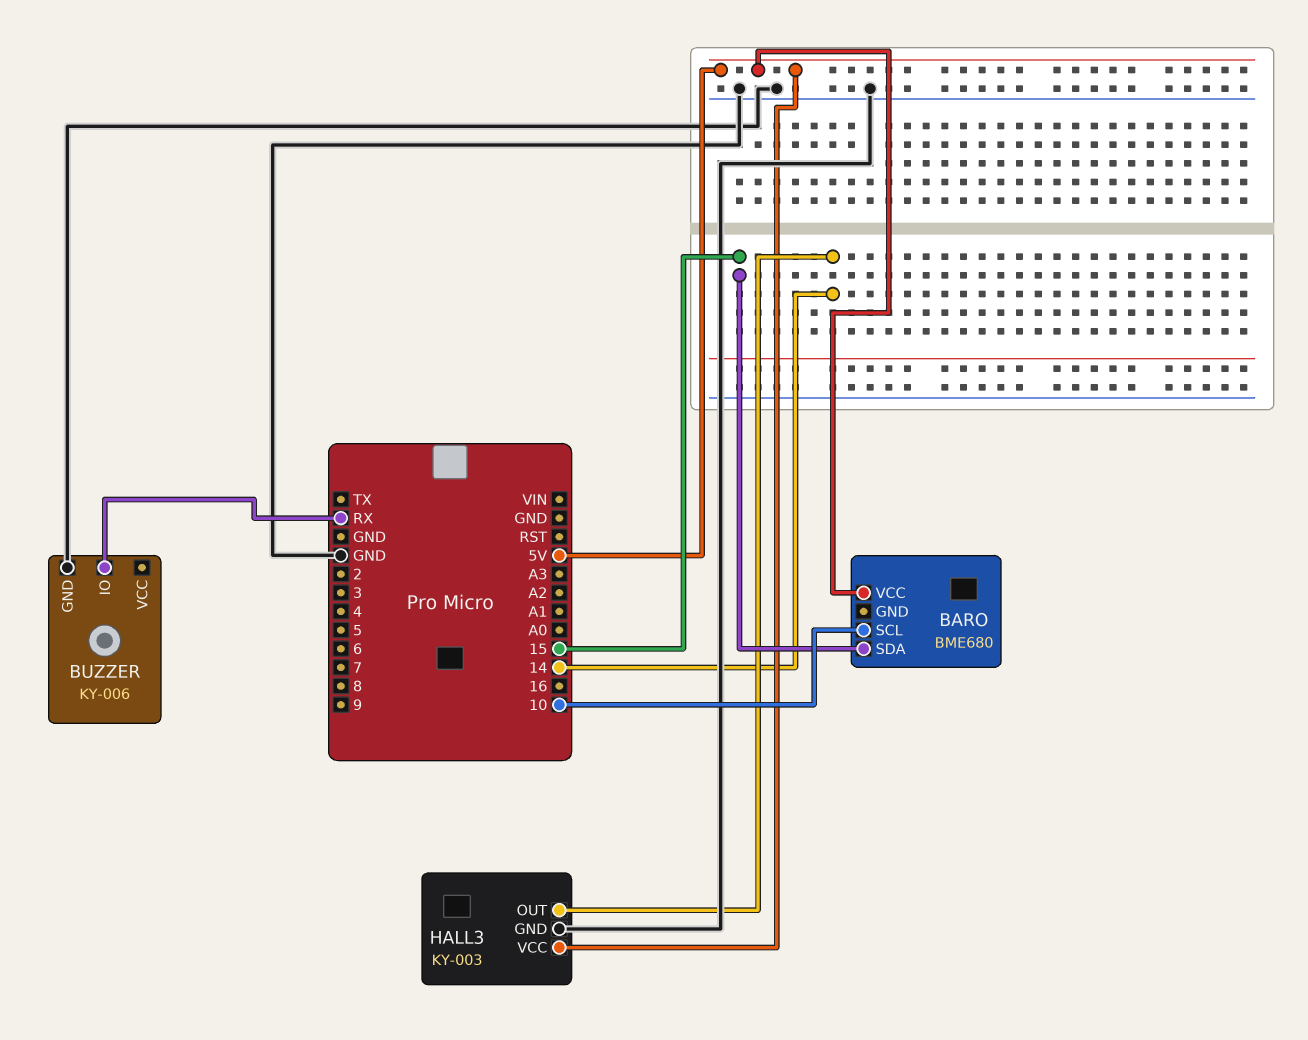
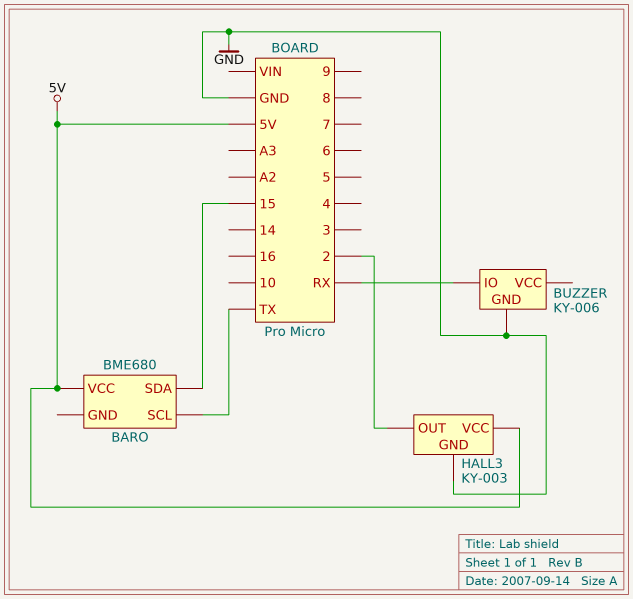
BARO pin SCL: 10 -> TX
HALL3 pin OUT: 14 -> 2

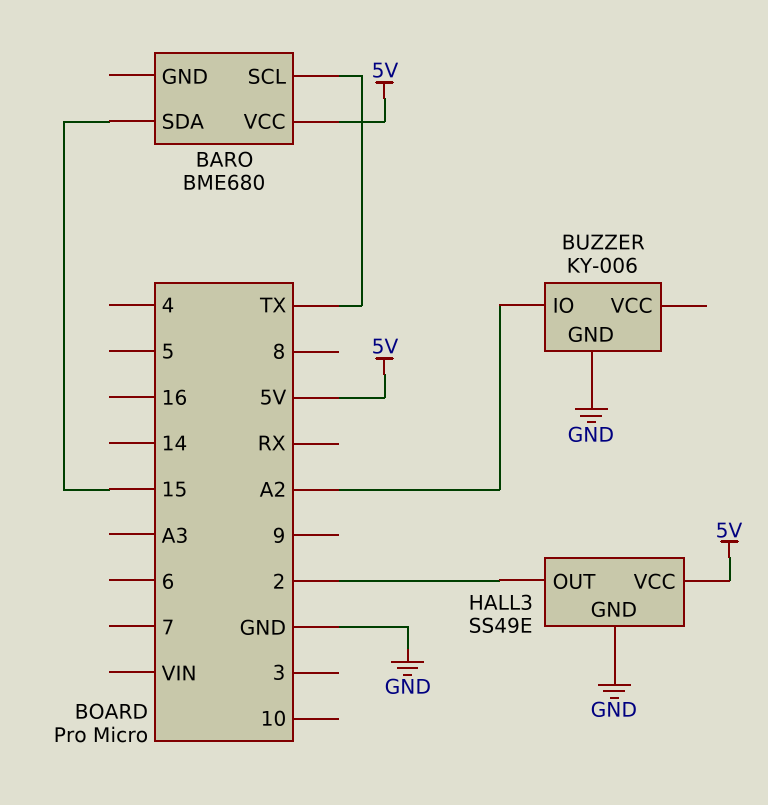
BUZZER pin IO: RX -> A2
HALL3: KY-003 -> SS49E

